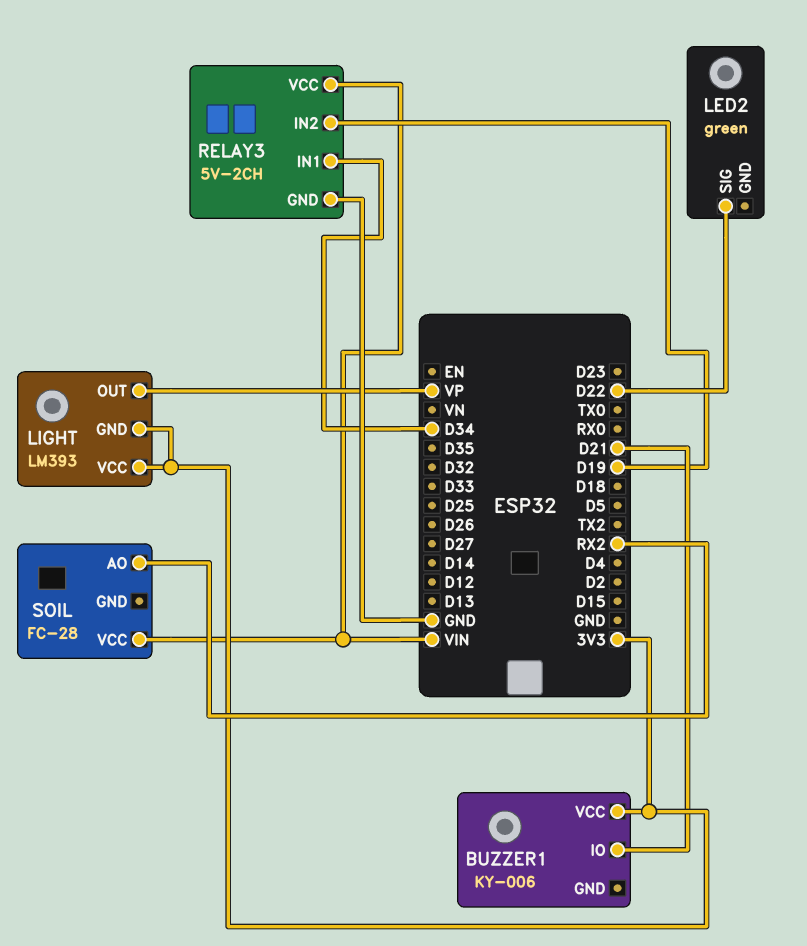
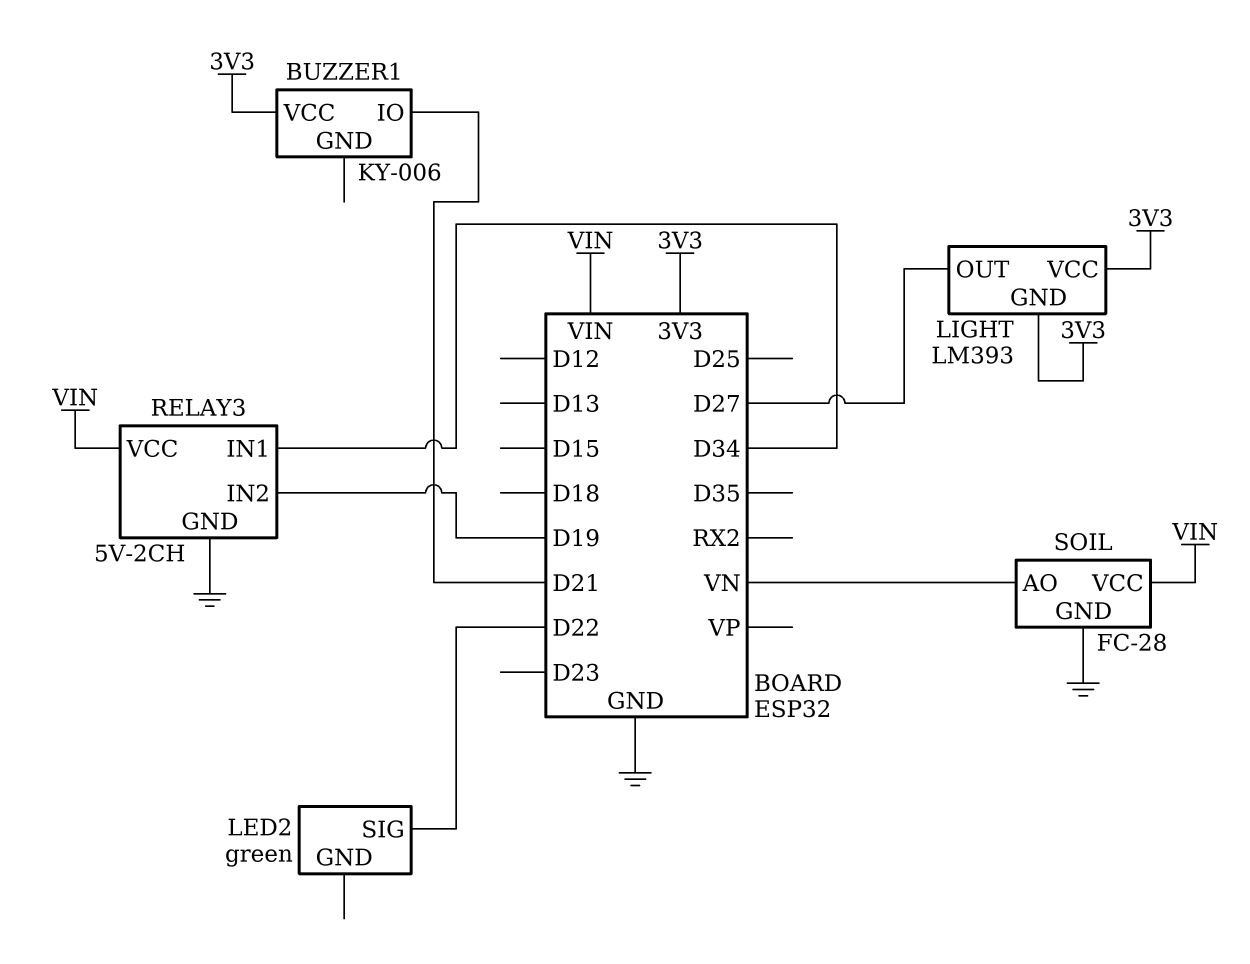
LIGHT pin OUT: VP -> D27
SOIL pin AO: RX2 -> VN
SOIL pin GND: none -> GND

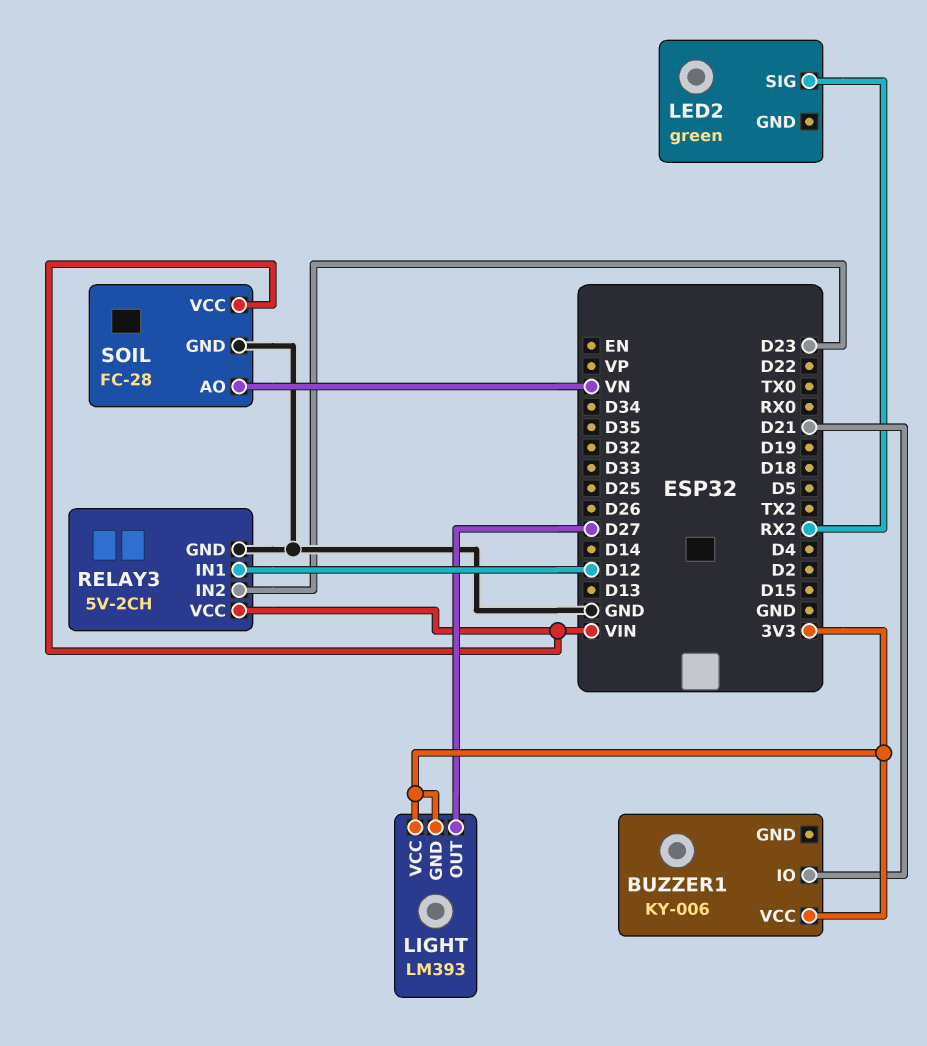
LED2 pin SIG: D22 -> RX2
RELAY3 pin IN1: D34 -> D12
RELAY3 pin IN2: D19 -> D23

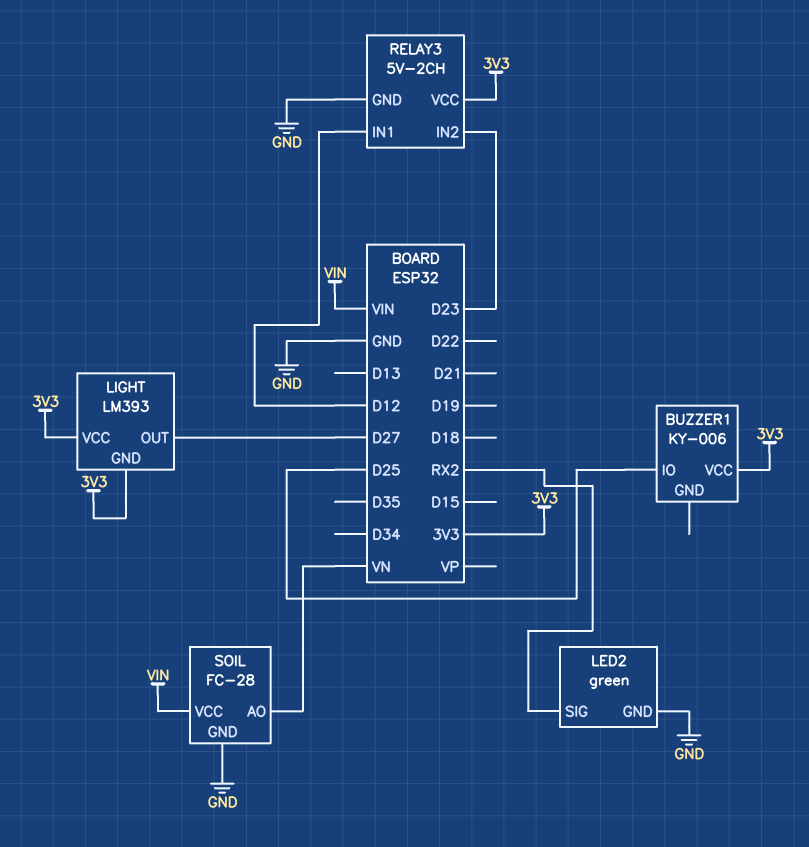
BUZZER1 pin IO: D21 -> D25
LED2 pin GND: none -> GND
RELAY3 pin VCC: VIN -> 3V3

